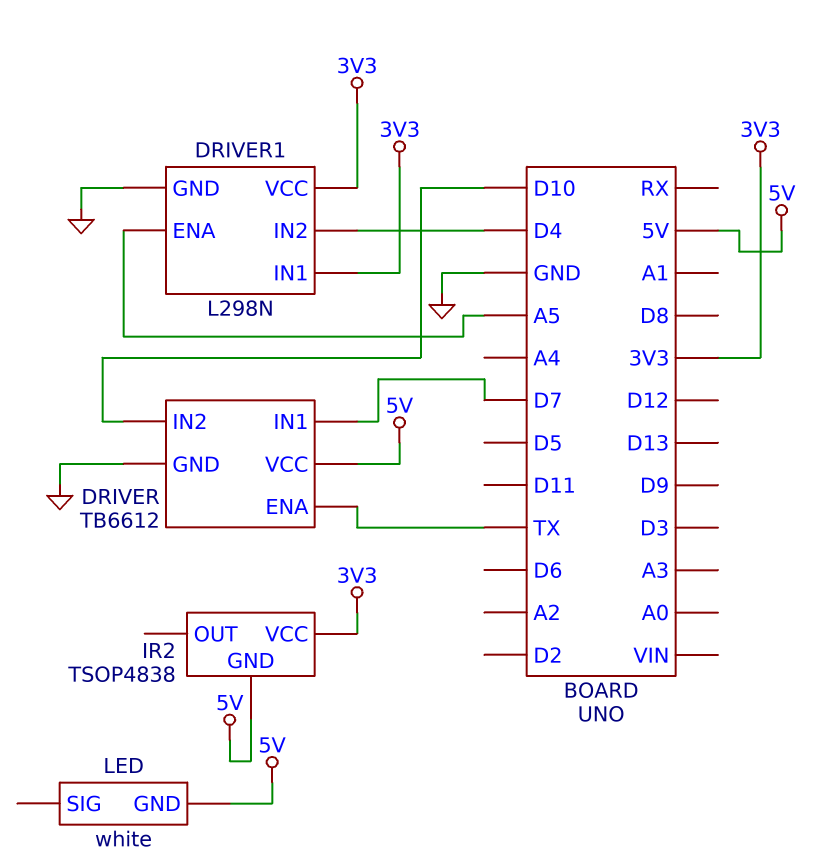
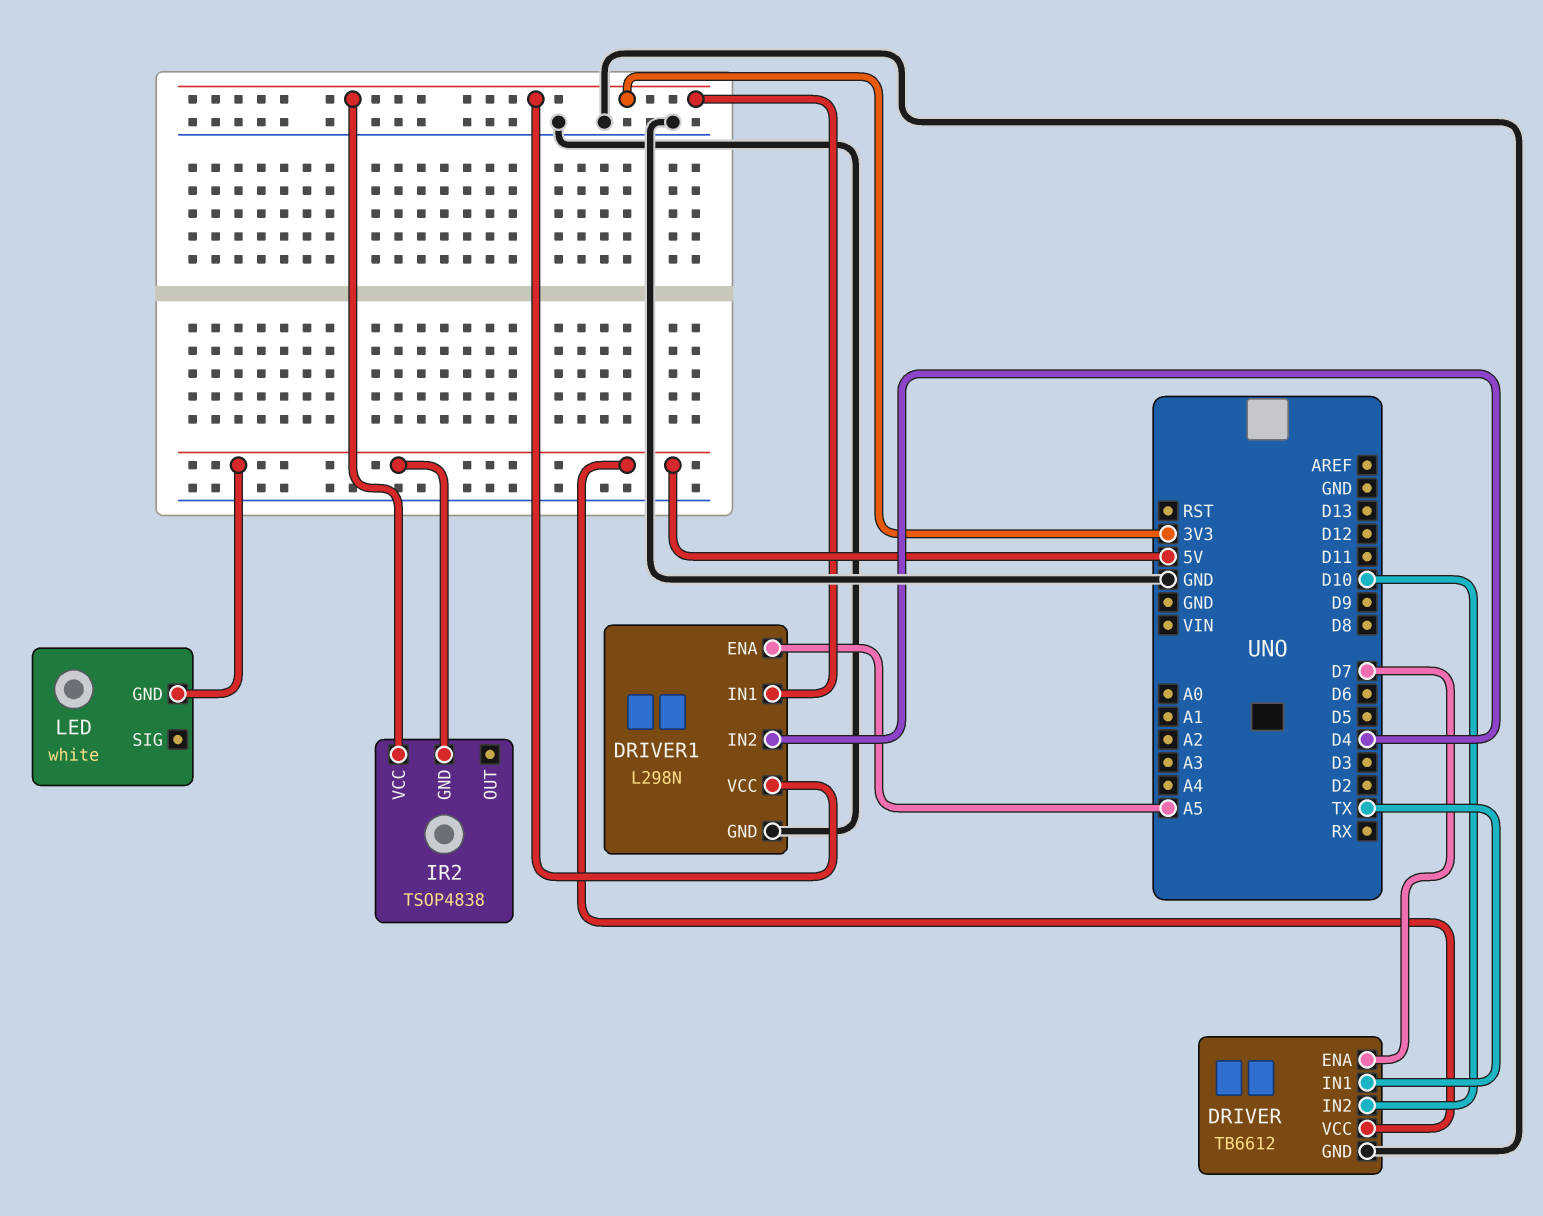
DRIVER pin ENA: TX -> D7
DRIVER pin IN1: D7 -> TX

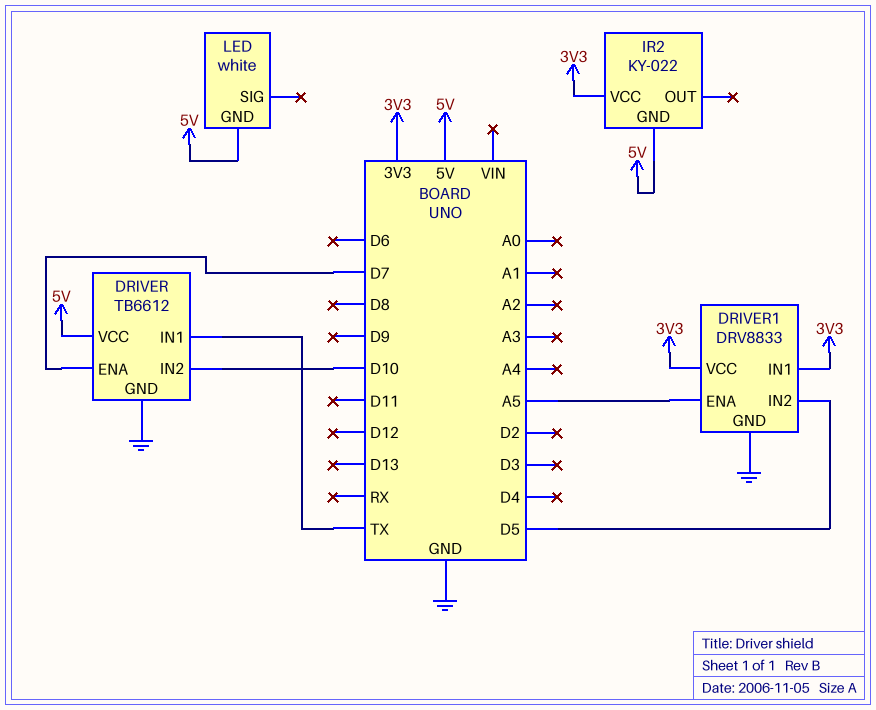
DRIVER1: L298N -> DRV8833
DRIVER1 pin IN2: D4 -> D5
IR2: TSOP4838 -> KY-022

